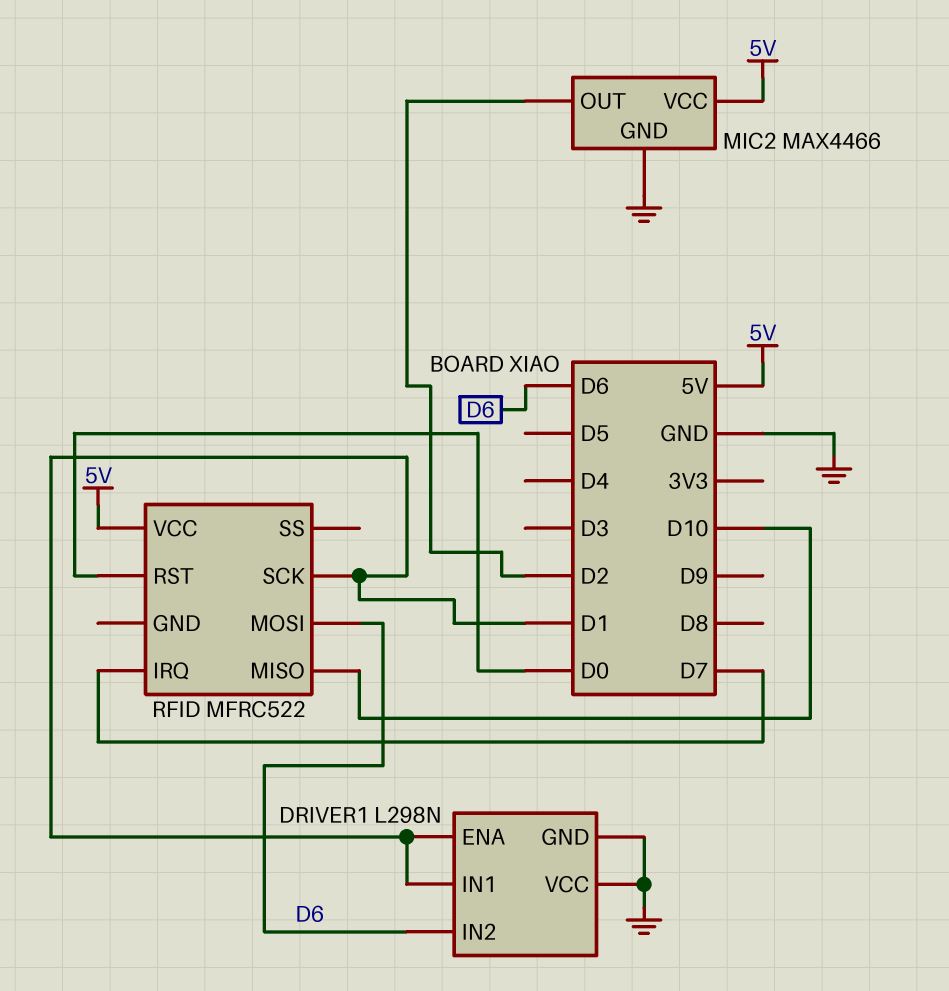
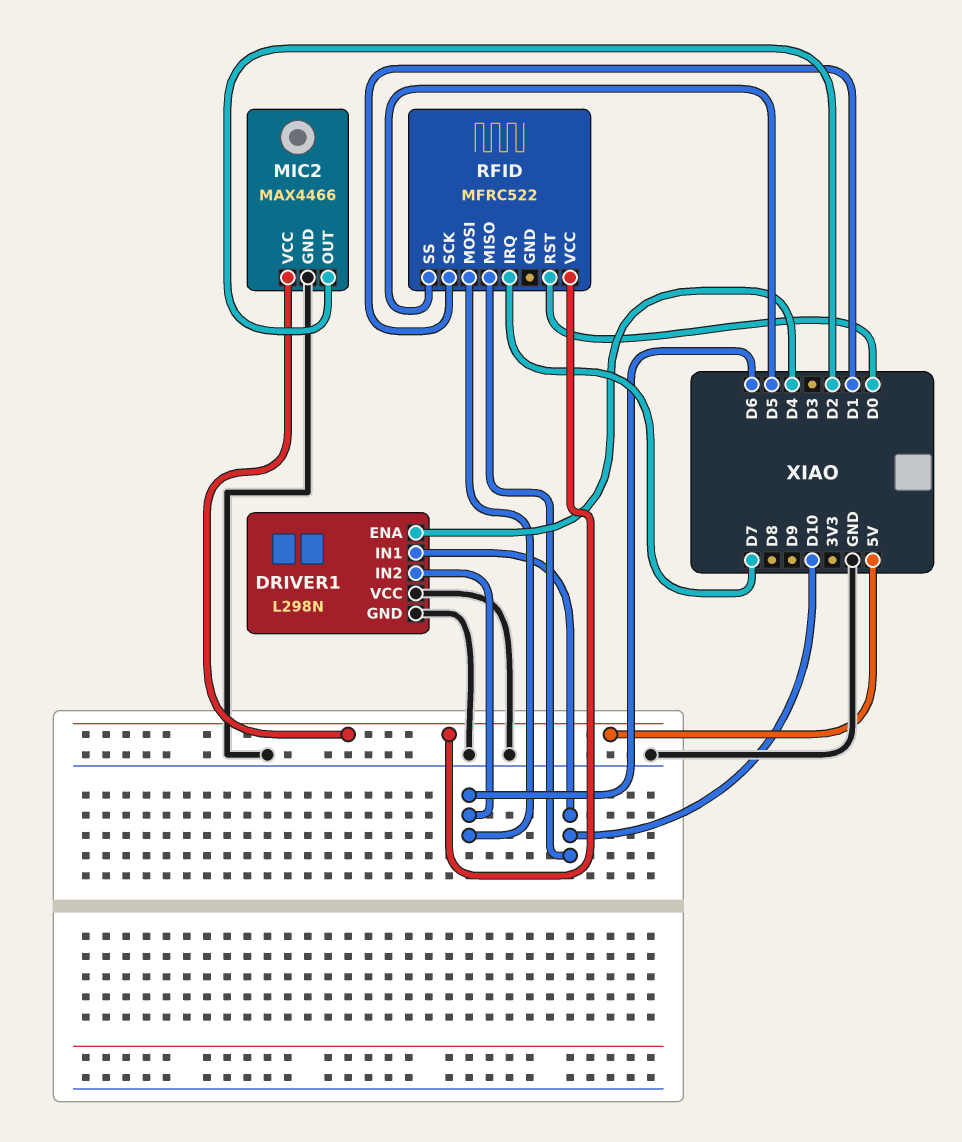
DRIVER1 pin ENA: D1 -> D4
DRIVER1 pin IN1: D1 -> D10
RFID pin SS: none -> D5

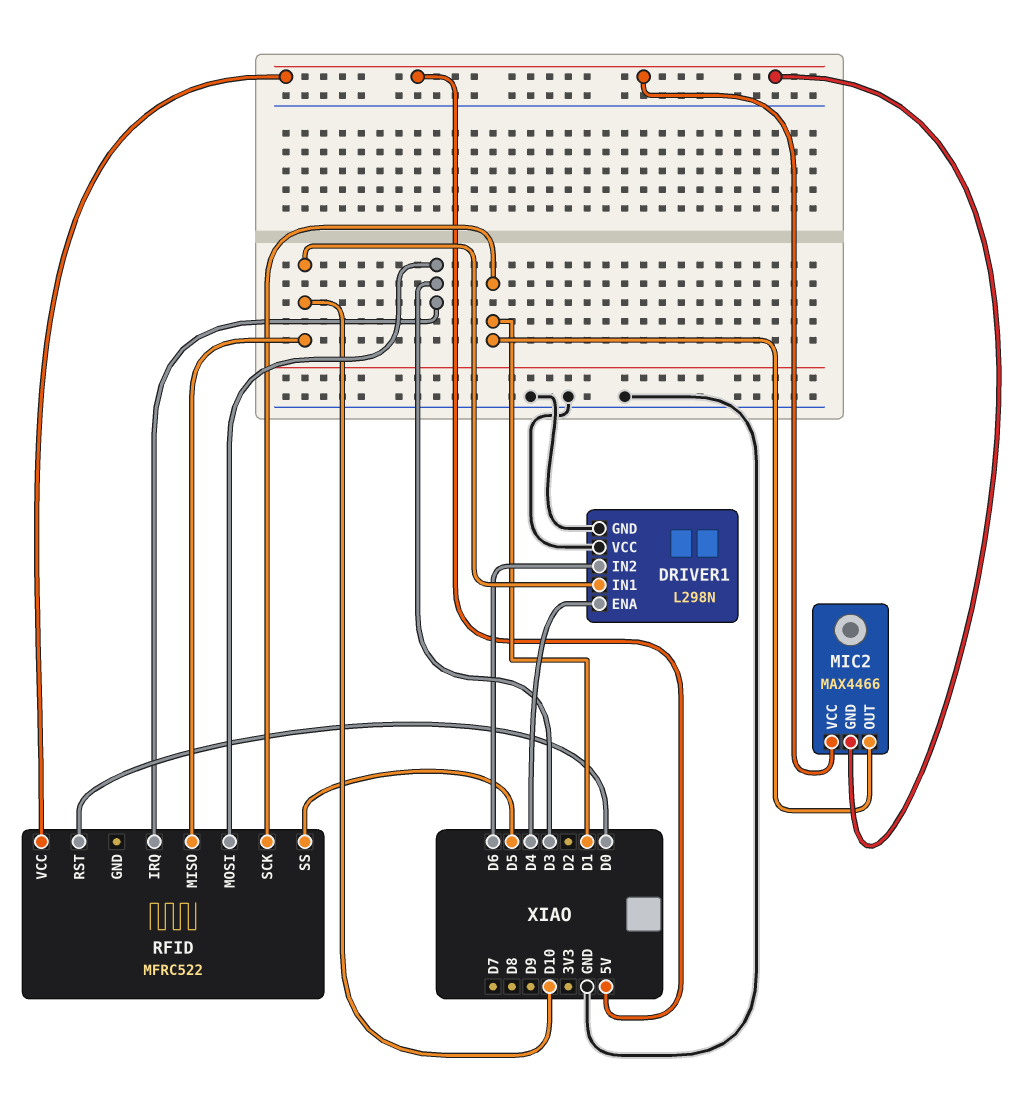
MIC2 pin GND: GND -> 5V
MIC2 pin OUT: D2 -> D1
RFID pin IRQ: D7 -> D3
RFID pin MOSI: D6 -> D3

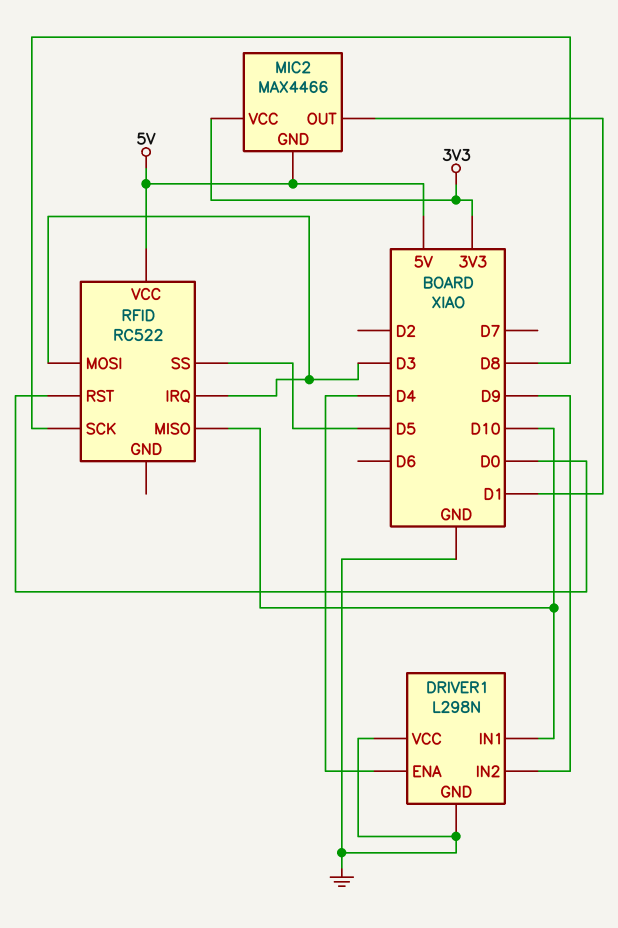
DRIVER1 pin IN2: D6 -> D9
MIC2 pin VCC: 5V -> 3V3
RFID: MFRC522 -> RC522
RFID pin SCK: D1 -> D8

